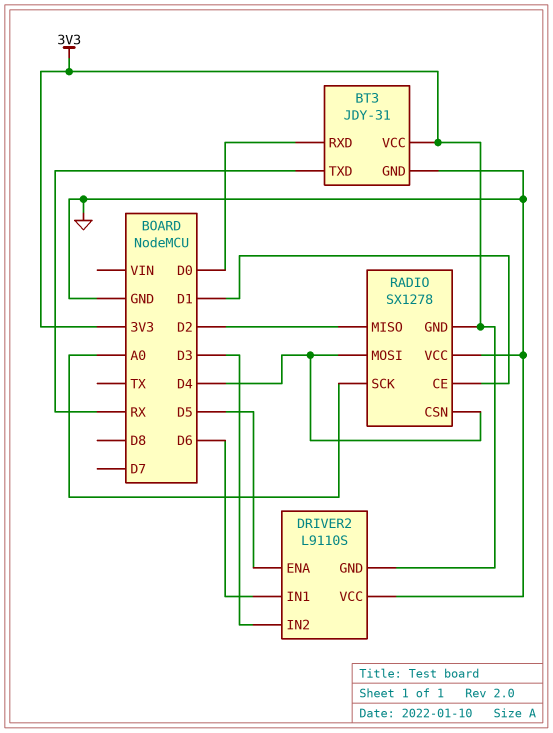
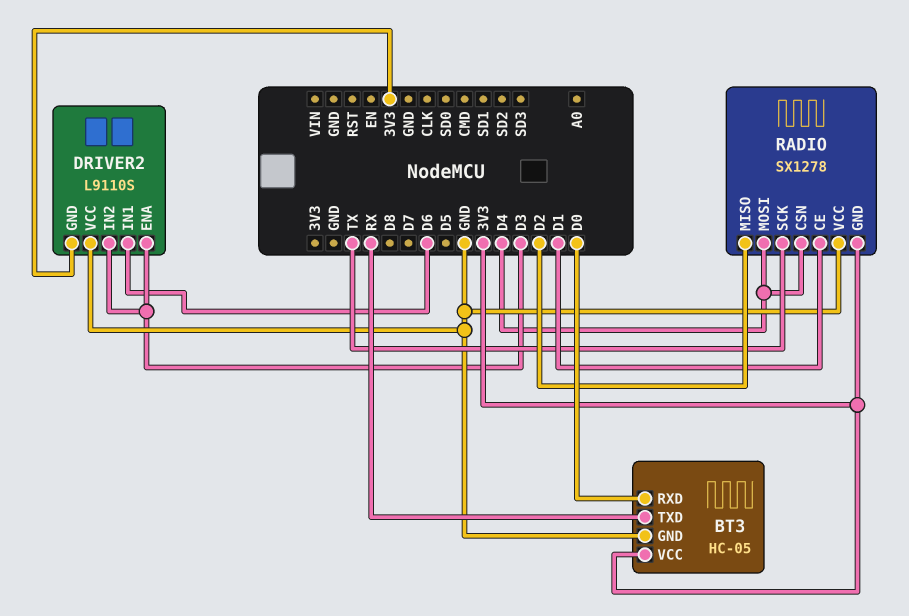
BT3: JDY-31 -> HC-05
DRIVER2 pin ENA: D5 -> D3
RADIO pin SCK: A0 -> TX

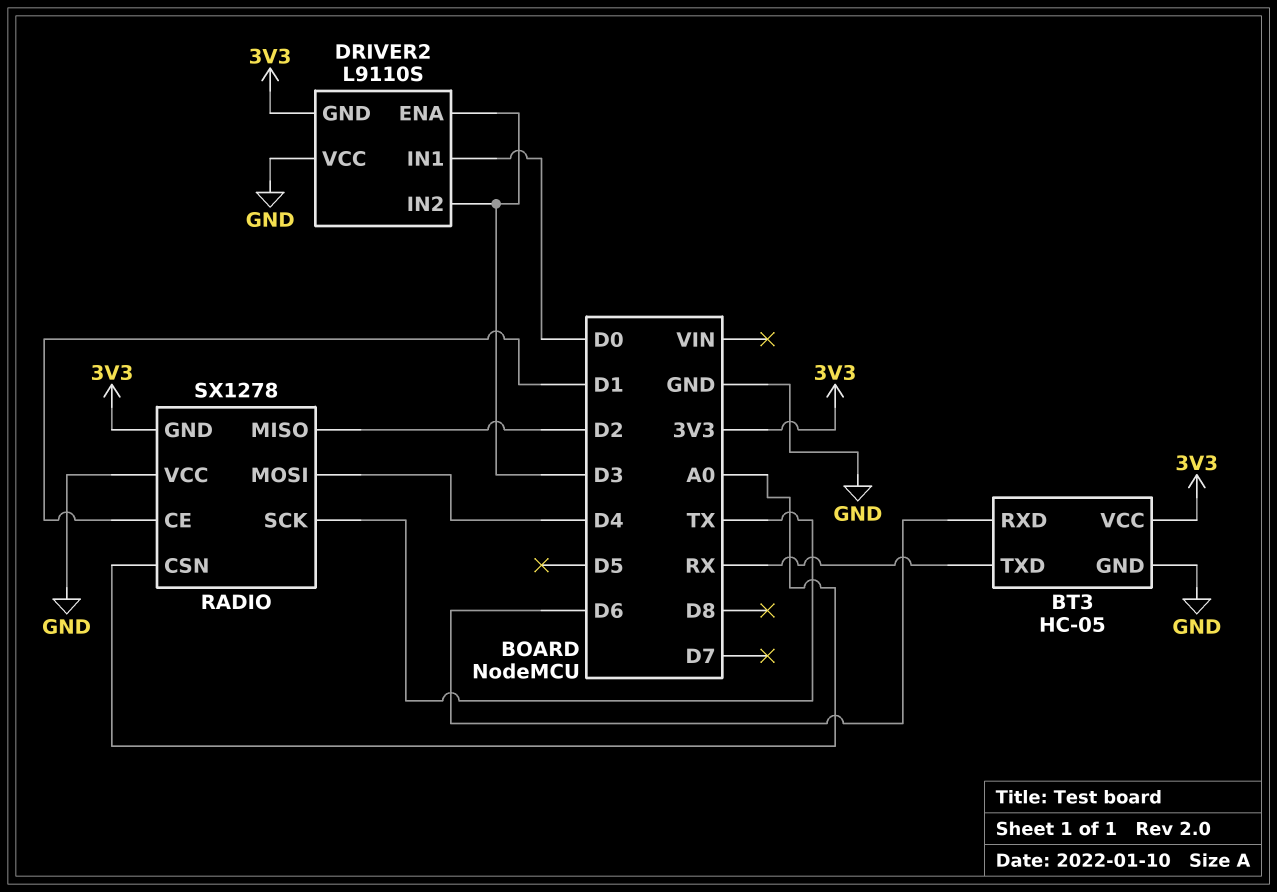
BT3 pin RXD: D0 -> D6
DRIVER2 pin IN1: D6 -> D0
RADIO pin CSN: D4 -> A0

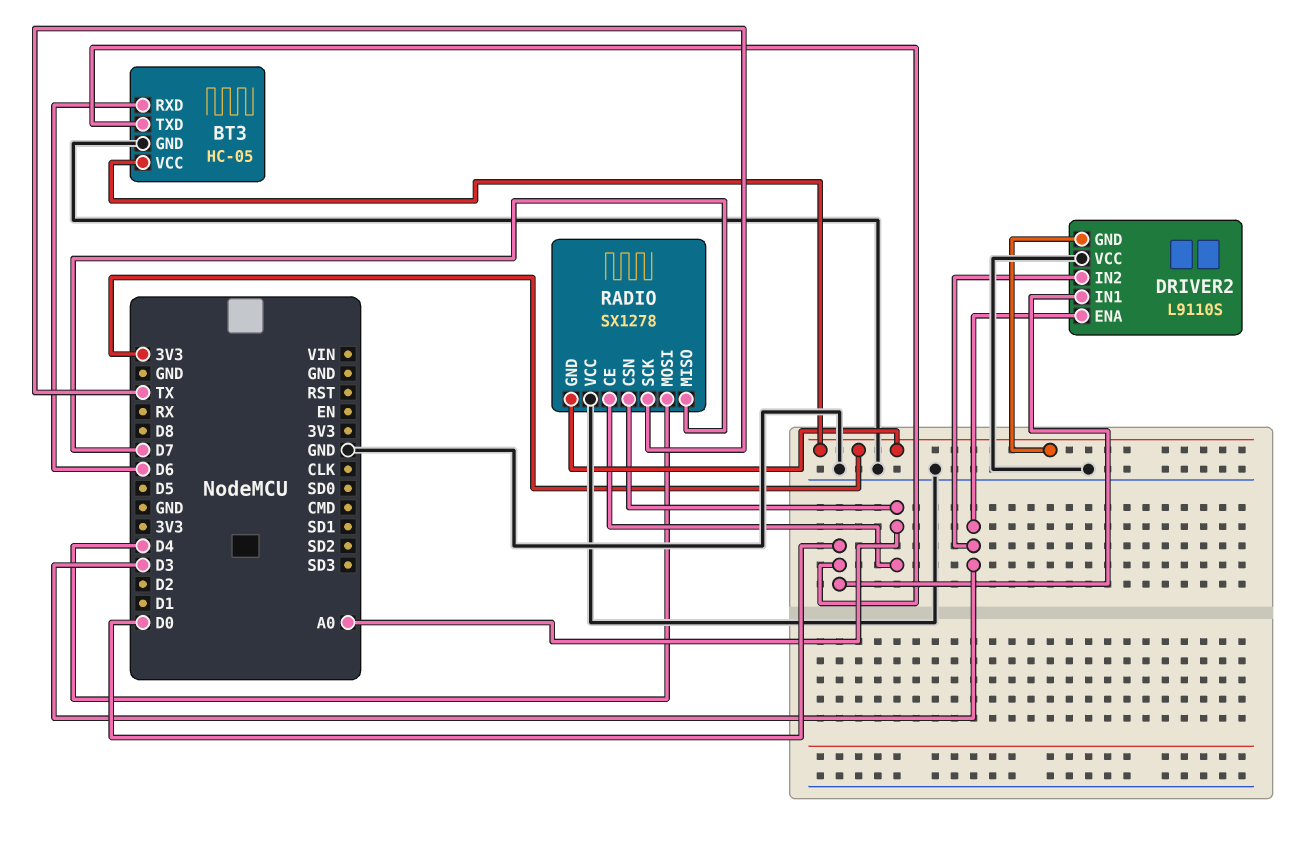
BT3 pin TXD: RX -> D0
RADIO pin CE: D1 -> A0
RADIO pin MISO: D2 -> D7

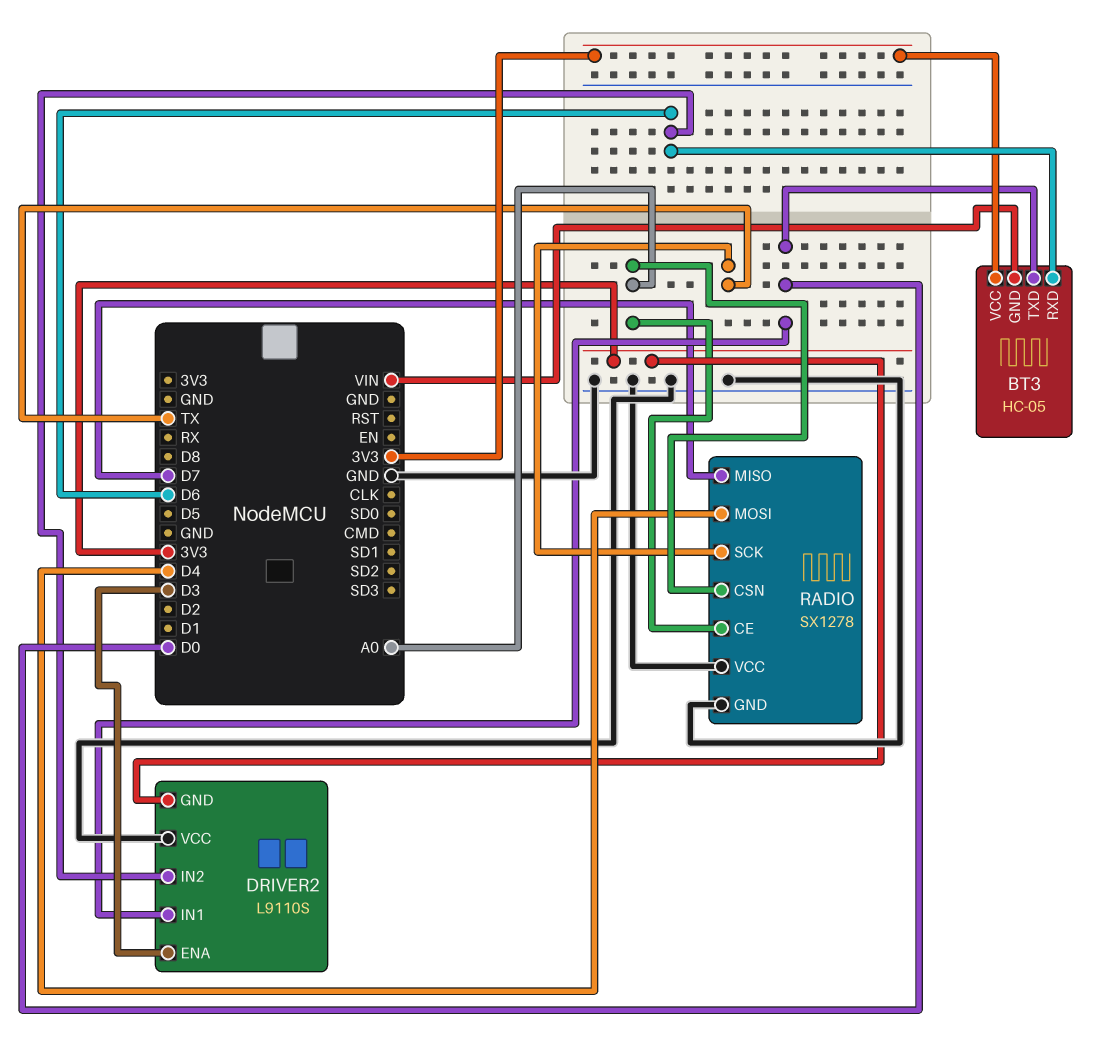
BT3 pin GND: GND -> VIN
DRIVER2 pin IN2: D3 -> D6
RADIO pin GND: 3V3 -> GND

